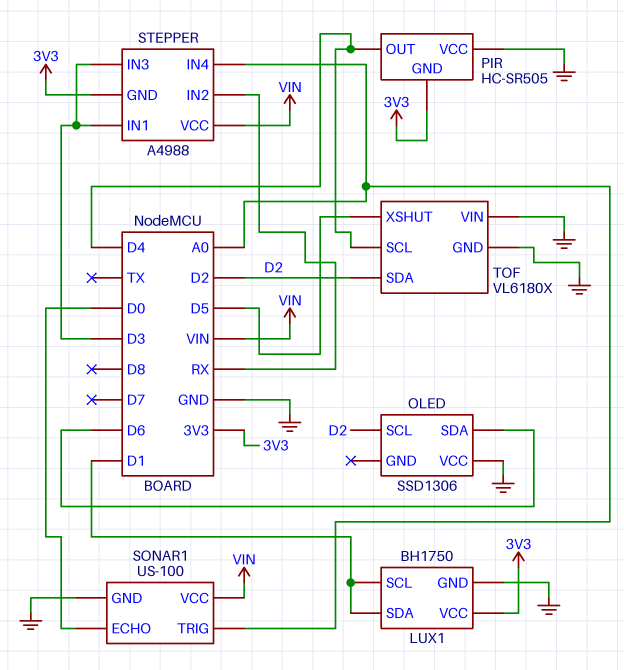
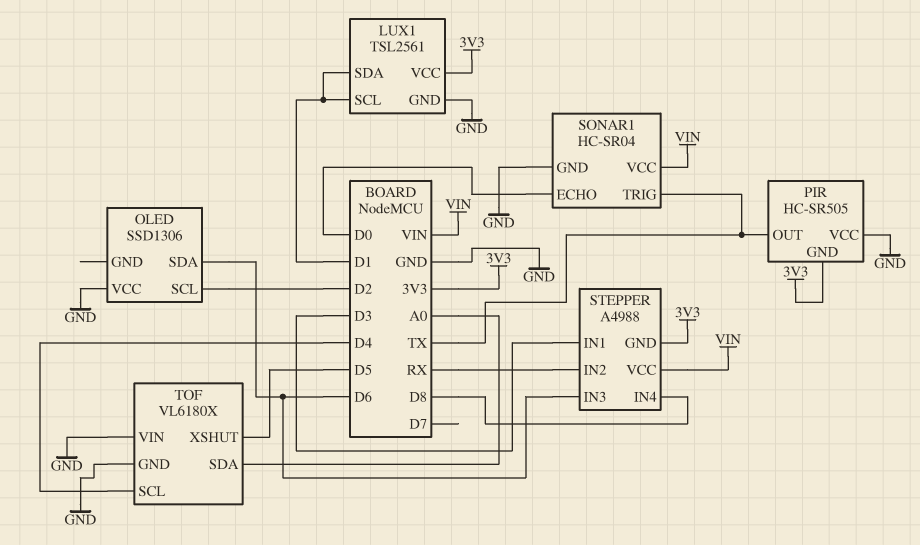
LUX1: BH1750 -> TSL2561
PIR pin OUT: D4 -> TX
SONAR1: US-100 -> HC-SR04
SONAR1 pin TRIG: A0 -> TX
STEPPER pin IN3: D3 -> D6
STEPPER pin IN4: A0 -> D8
TOF pin SDA: D2 -> A0

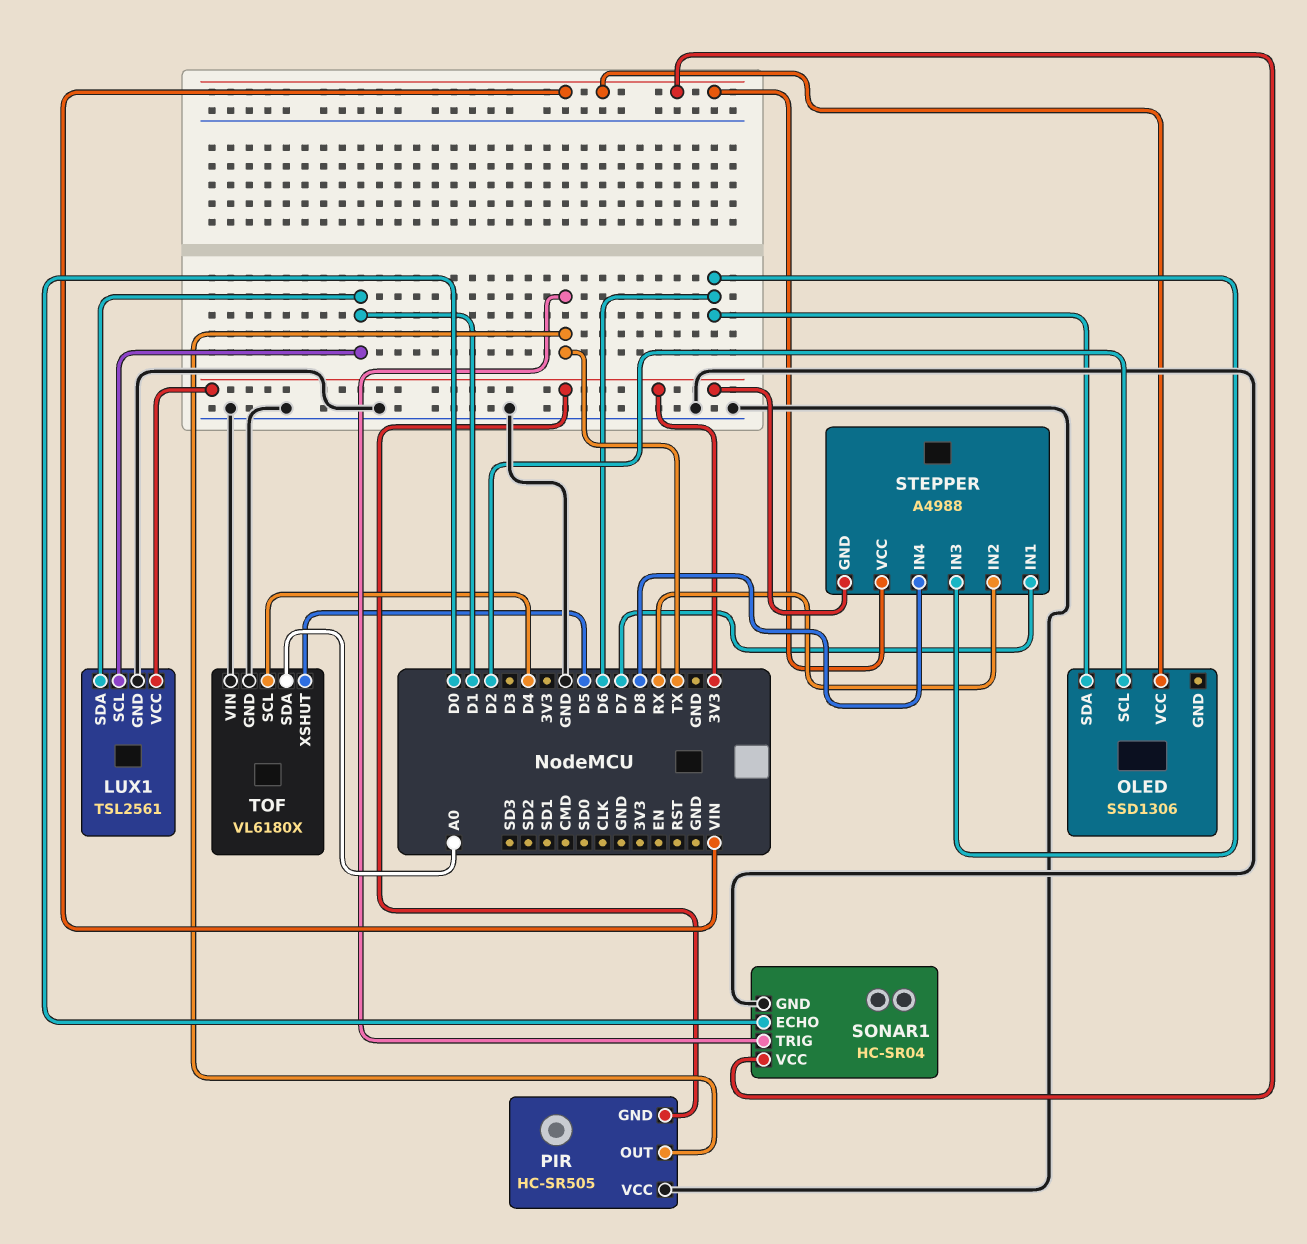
OLED pin VCC: GND -> VIN
STEPPER pin IN1: D3 -> D7

